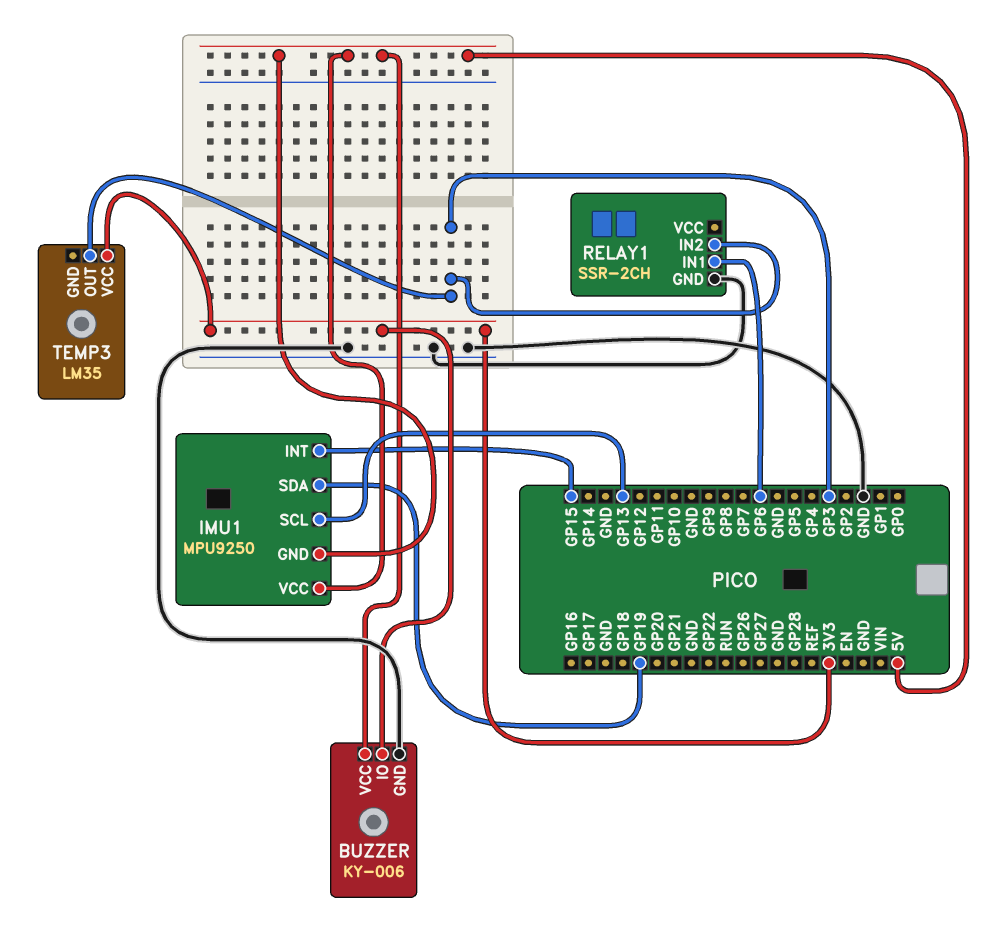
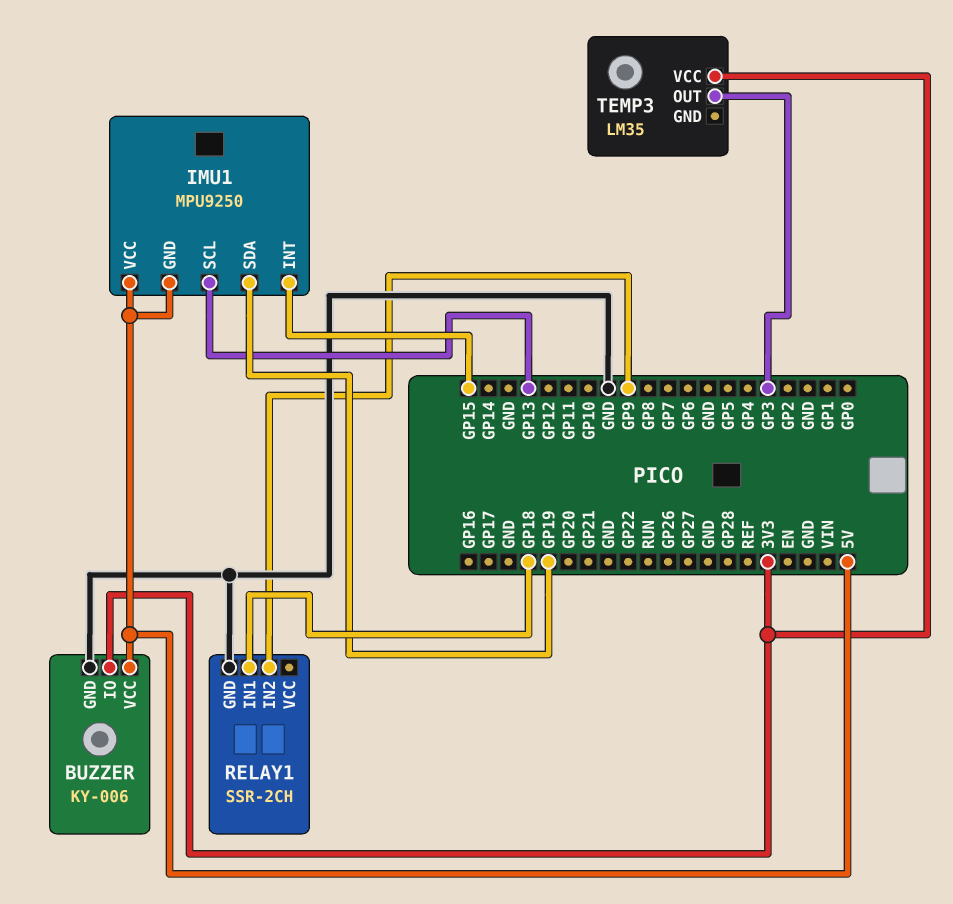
RELAY1 pin IN1: GP6 -> GP18
RELAY1 pin IN2: GP3 -> GP9

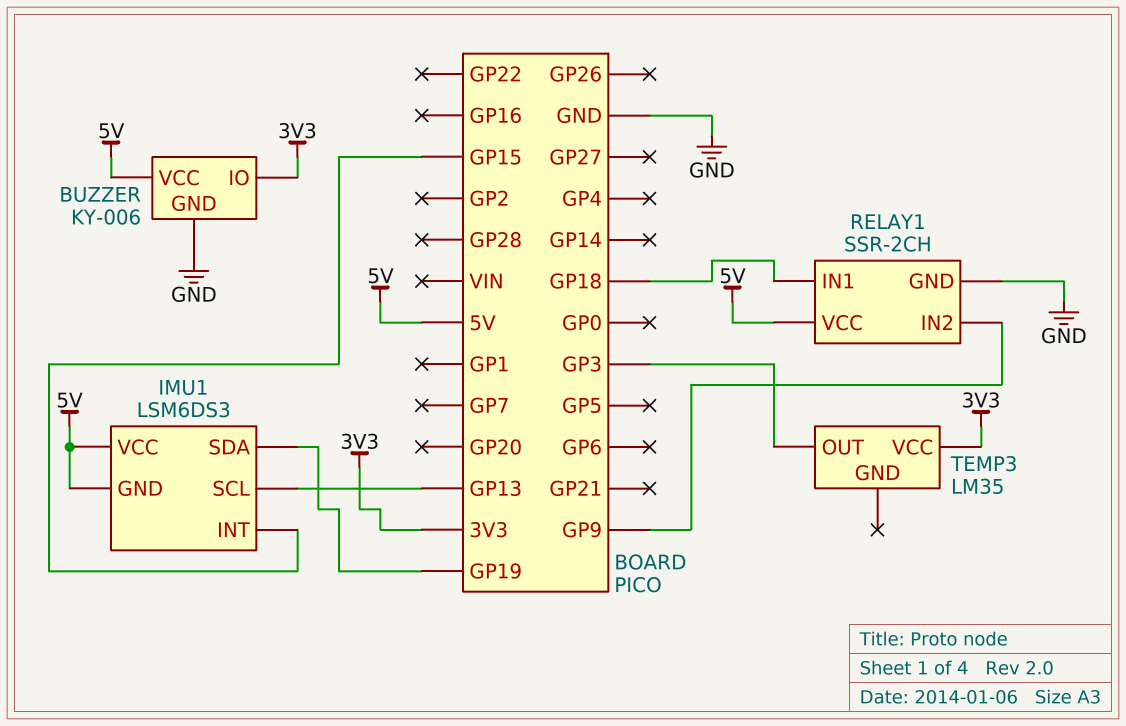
IMU1: MPU9250 -> LSM6DS3
RELAY1 pin VCC: none -> 5V

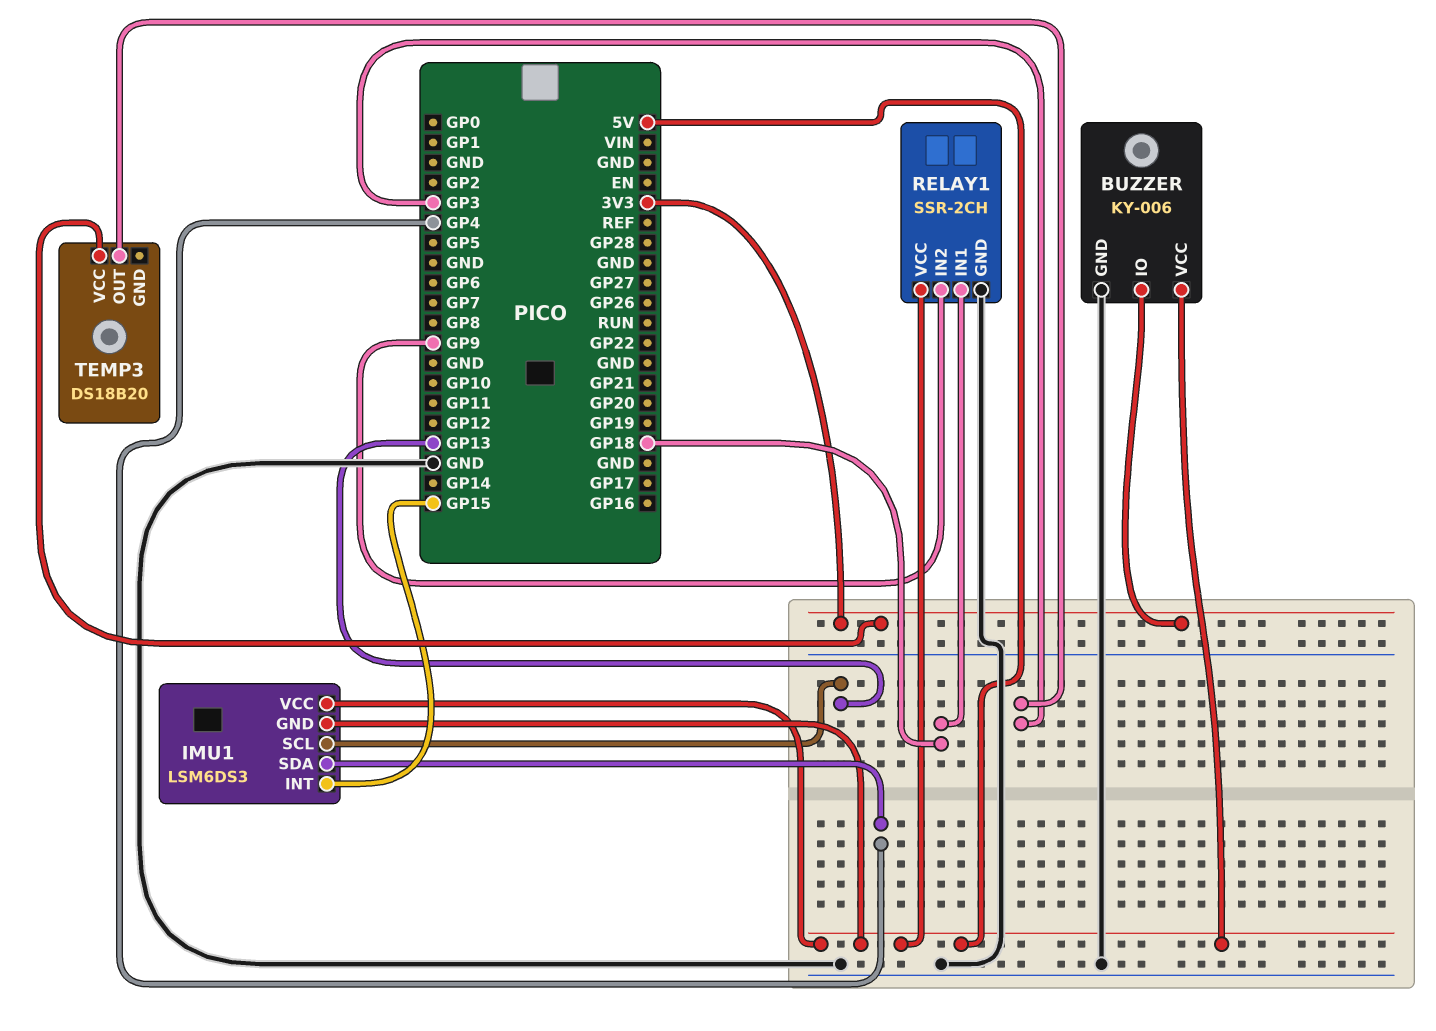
IMU1 pin SDA: GP19 -> GP4
TEMP3: LM35 -> DS18B20

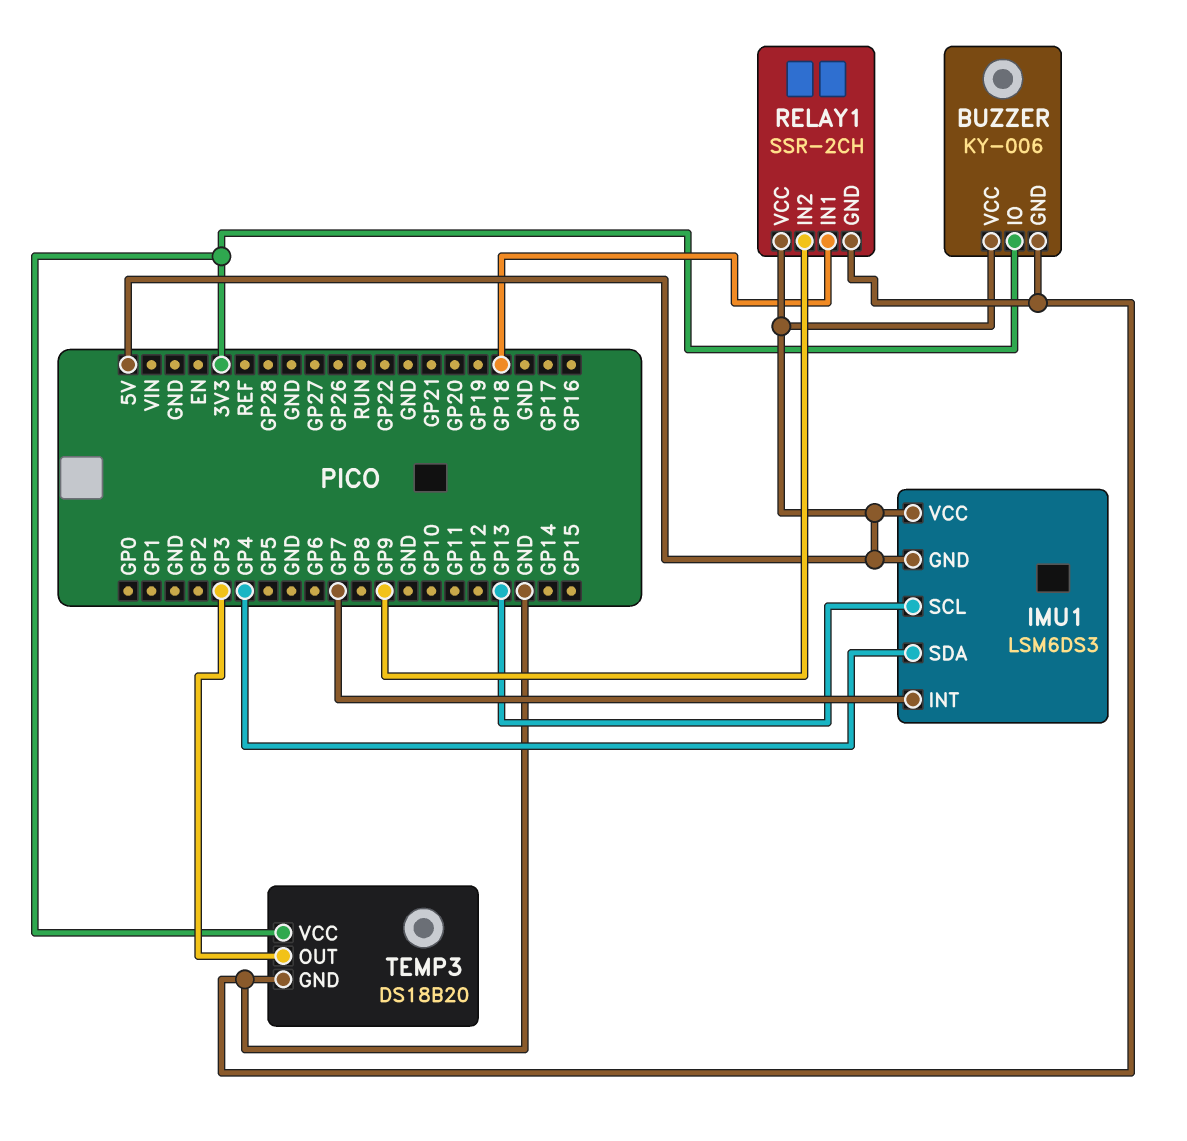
IMU1 pin INT: GP15 -> GP7
TEMP3 pin GND: none -> GND

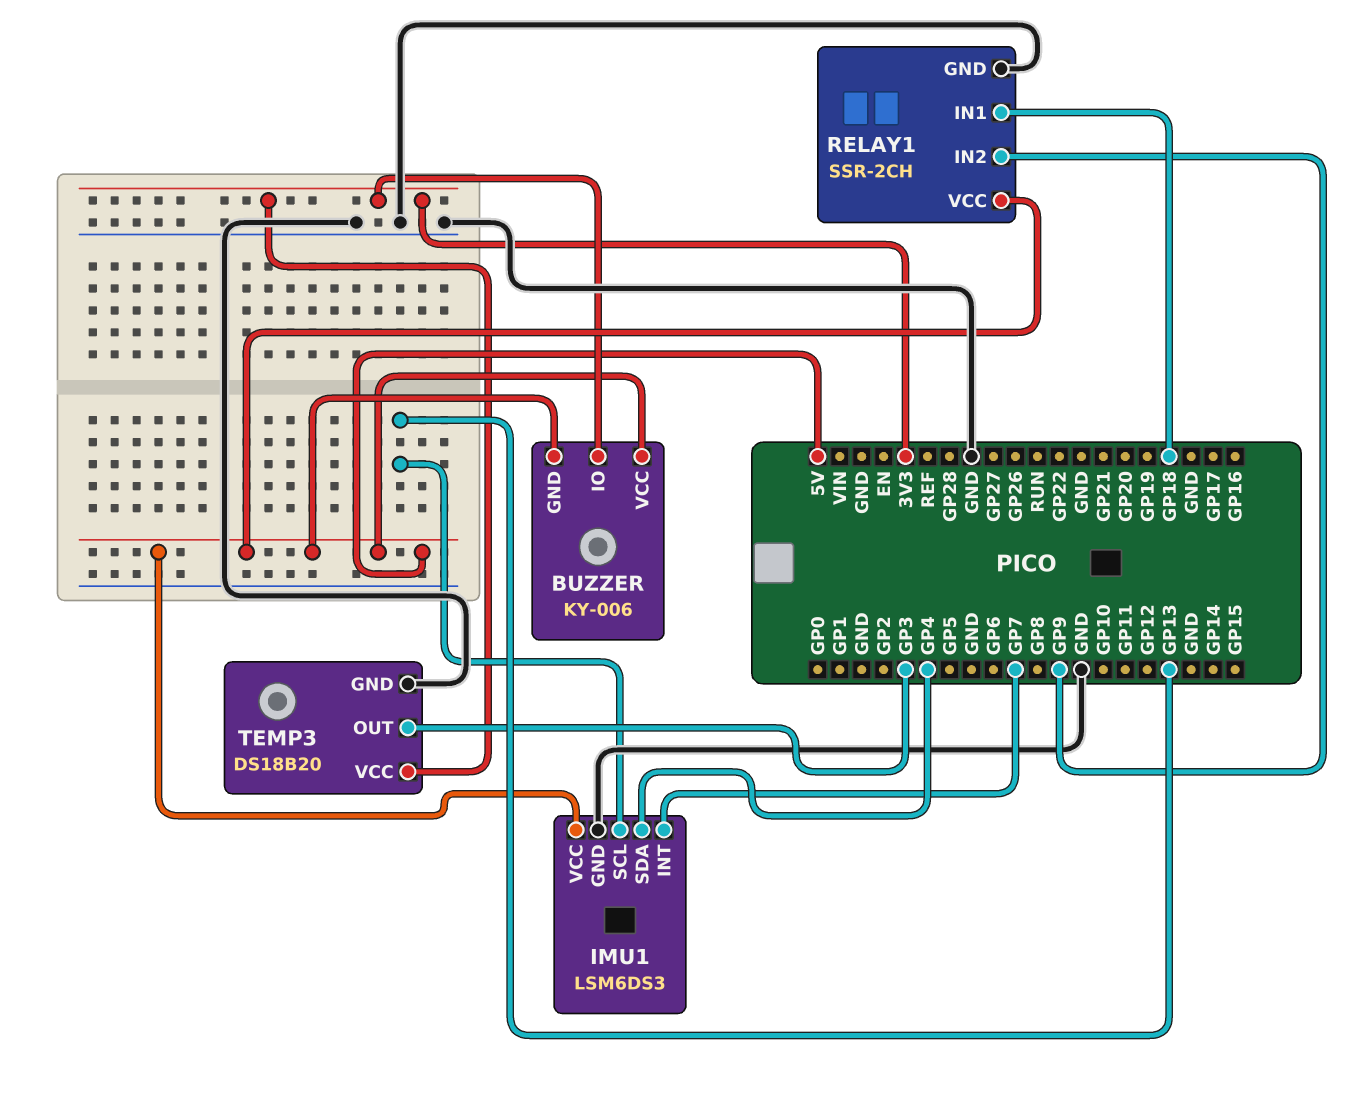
BUZZER pin GND: GND -> 5V
IMU1 pin GND: 5V -> GND

